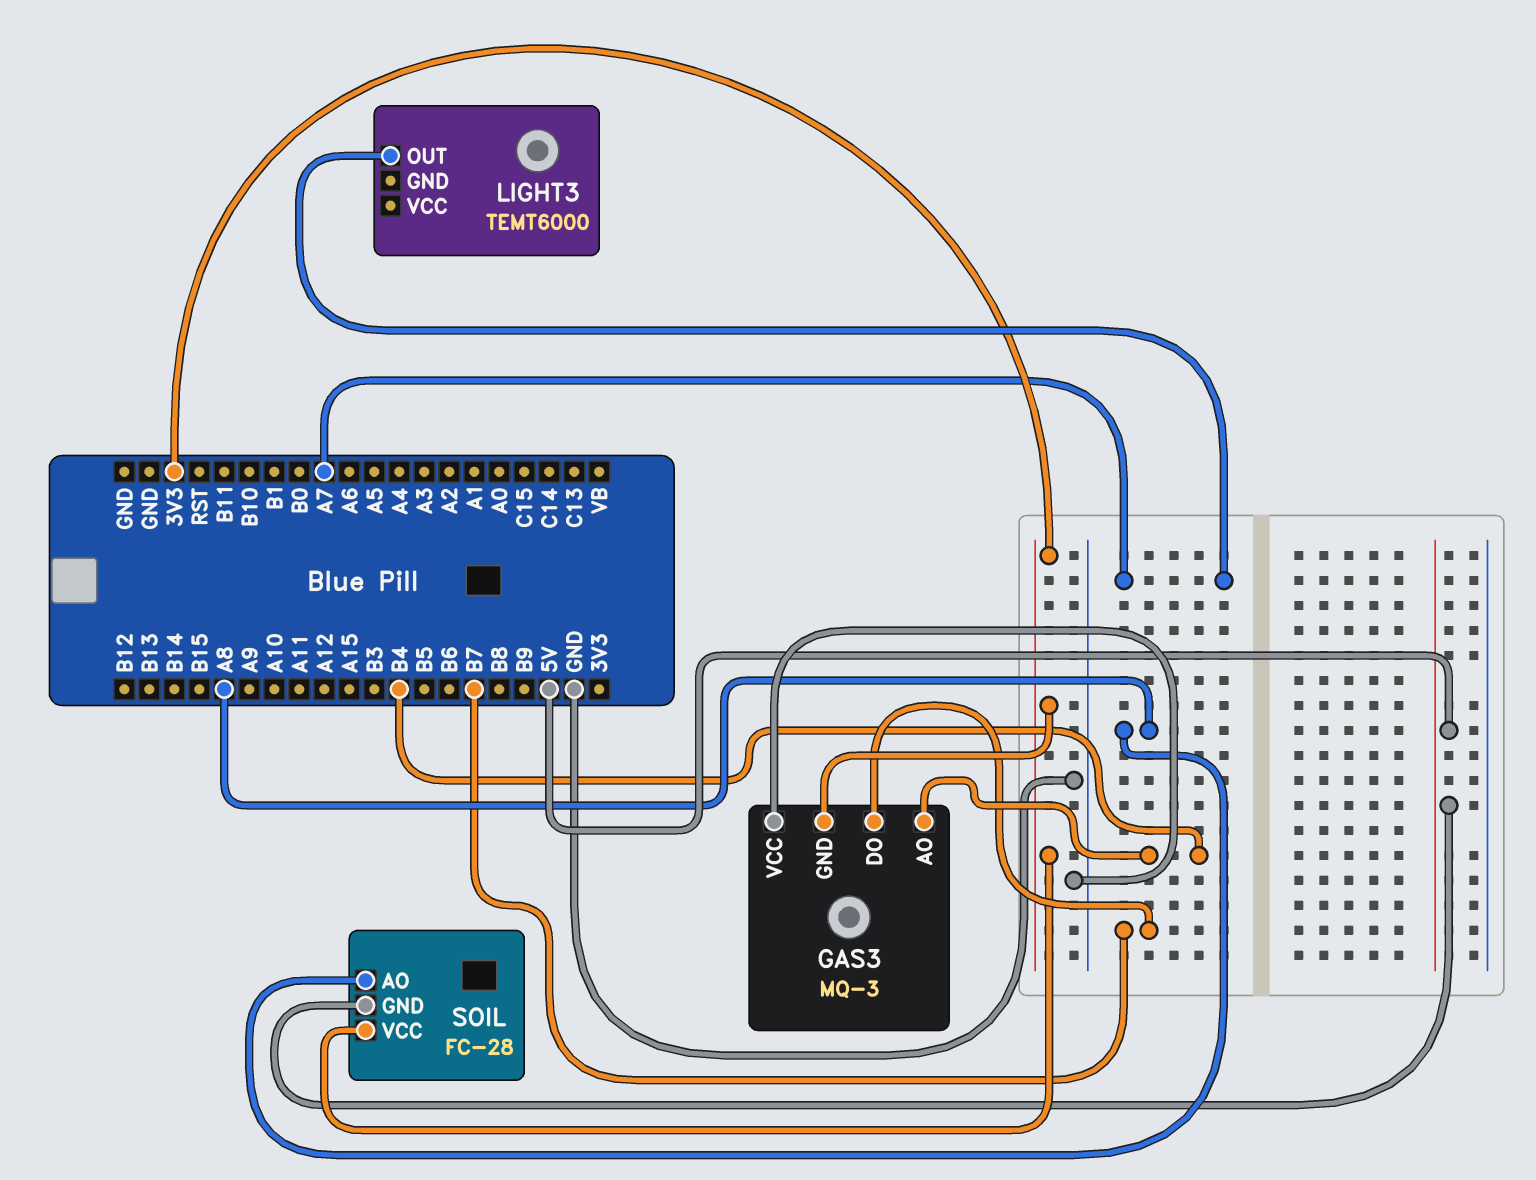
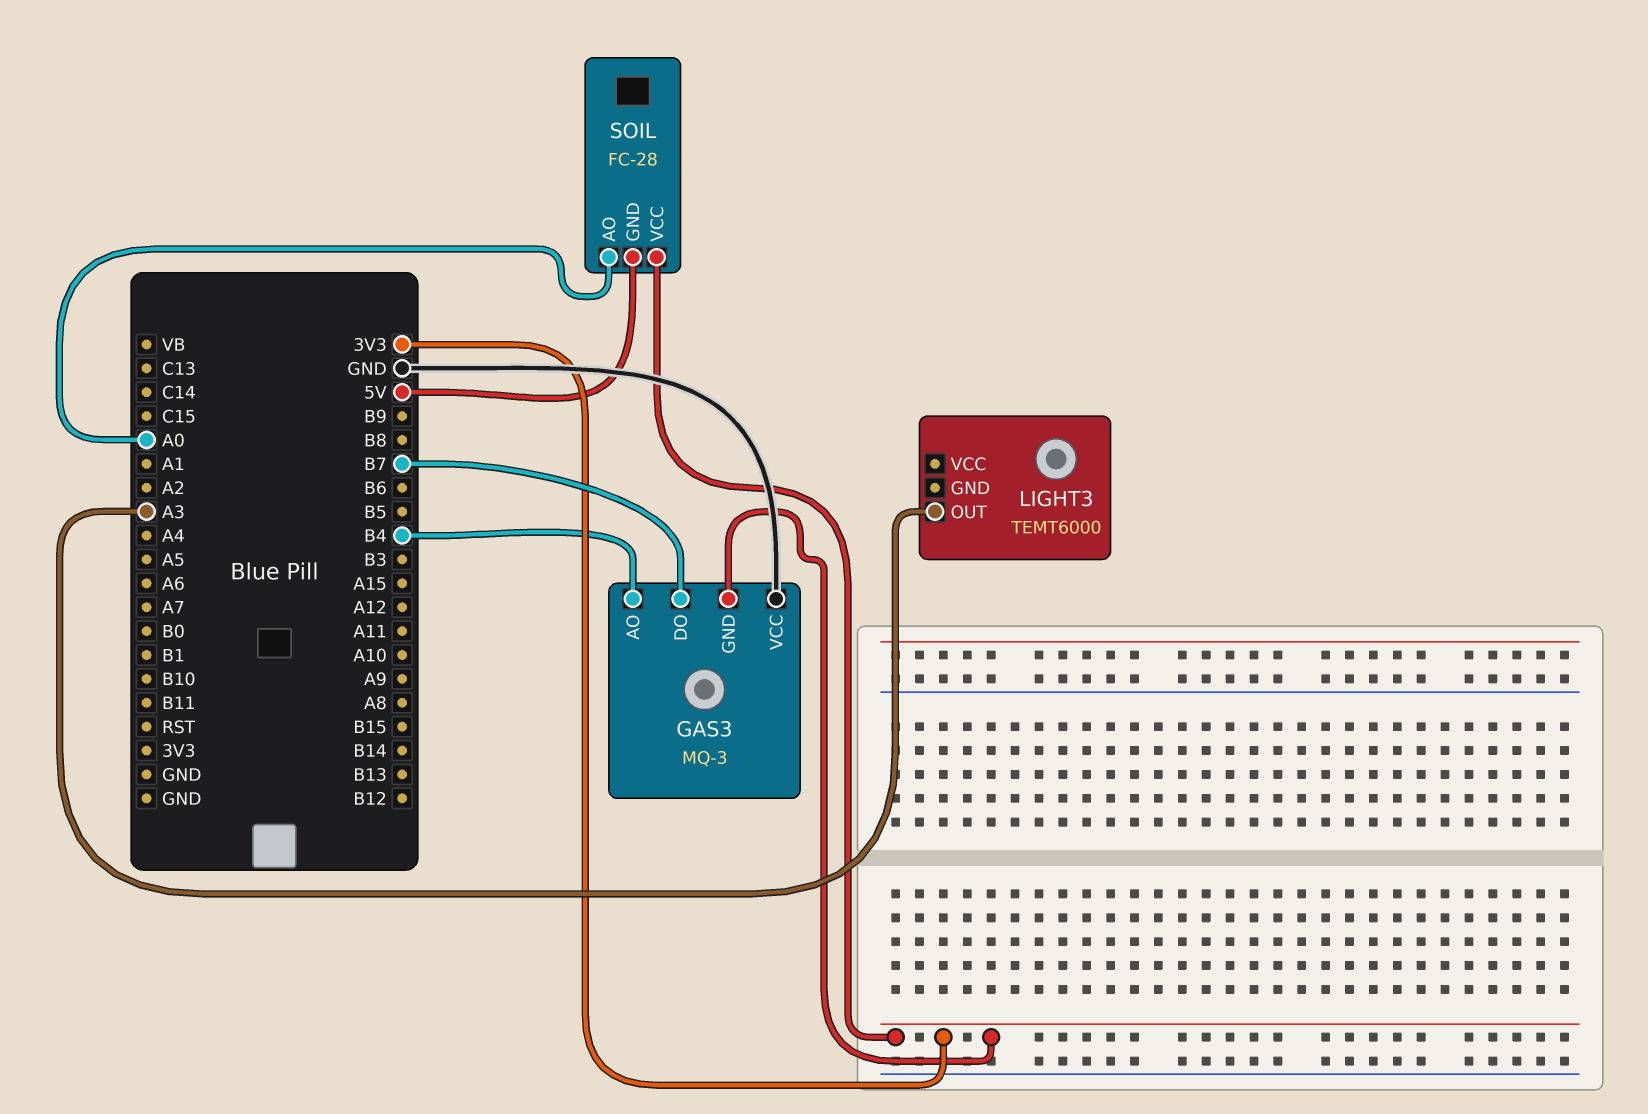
LIGHT3 pin OUT: A7 -> A3
SOIL pin AO: A8 -> A0

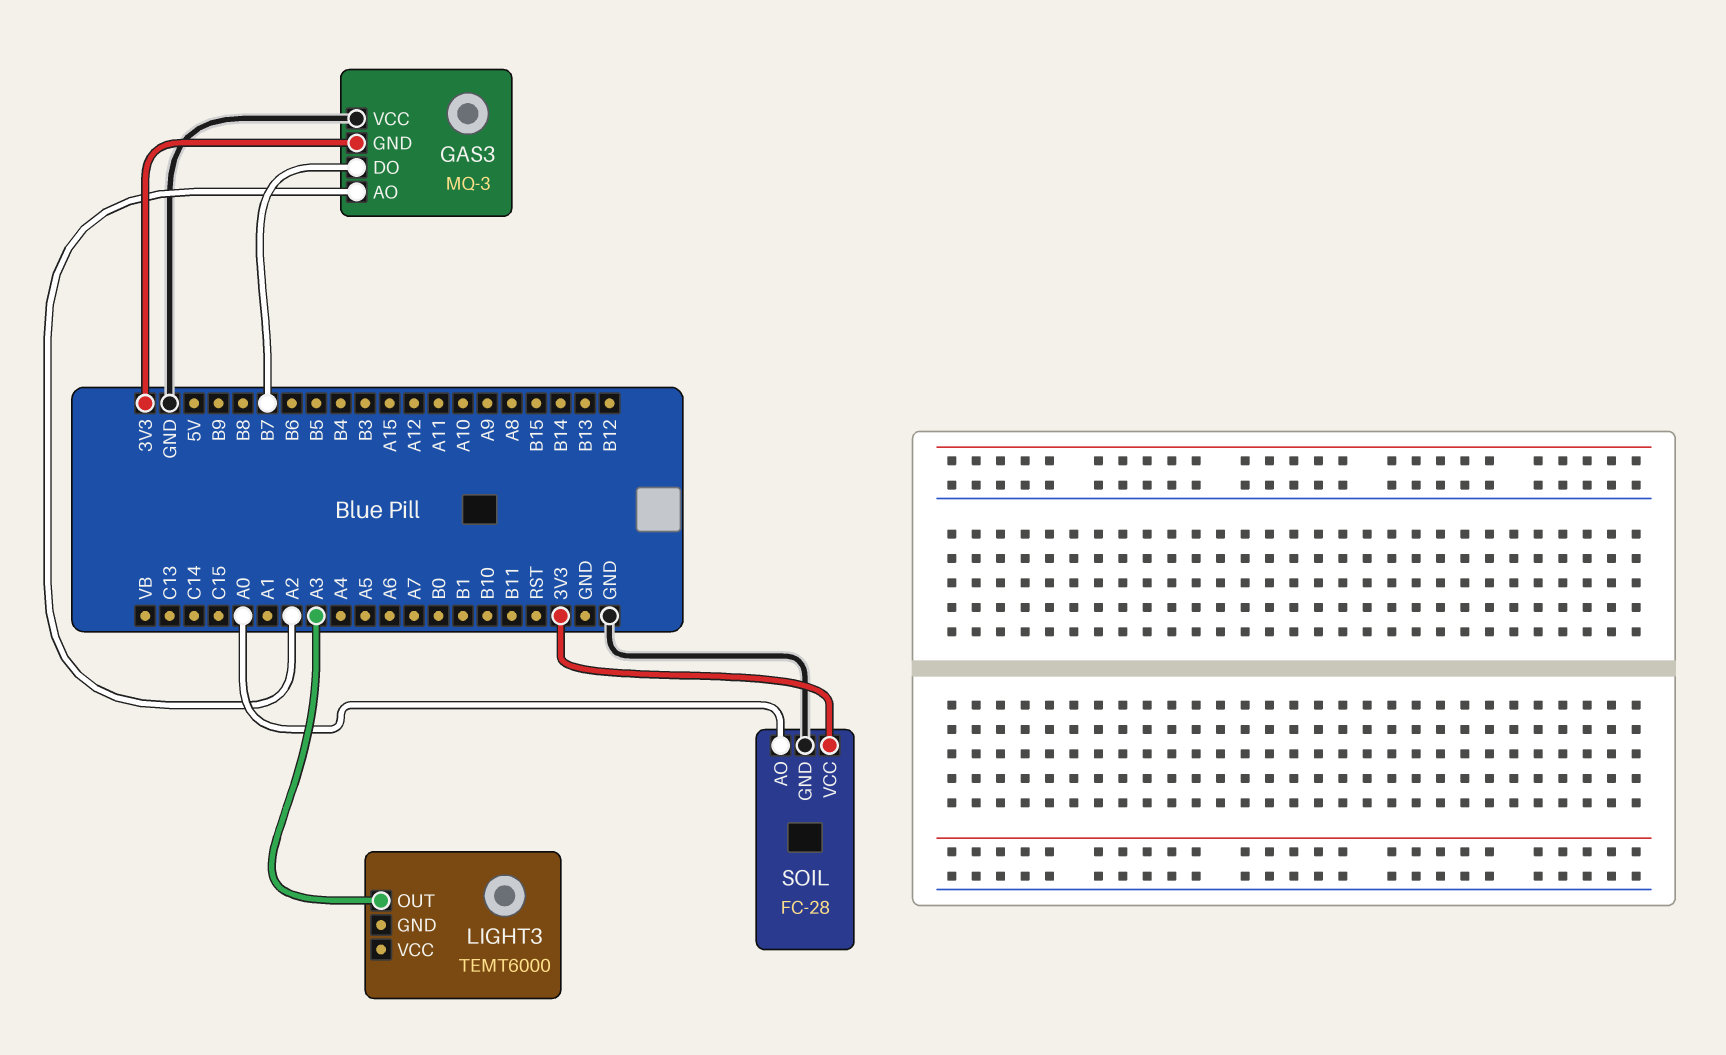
GAS3 pin AO: B4 -> A2
SOIL pin GND: 5V -> GND

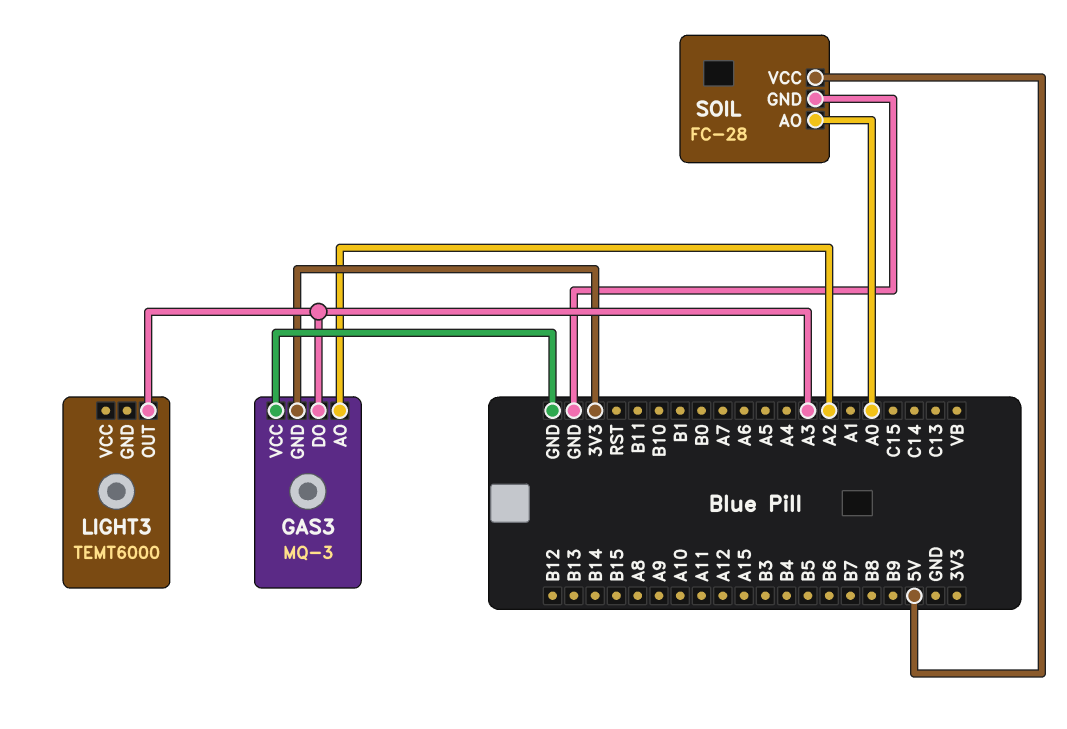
GAS3 pin DO: B7 -> A3
SOIL pin VCC: 3V3 -> 5V

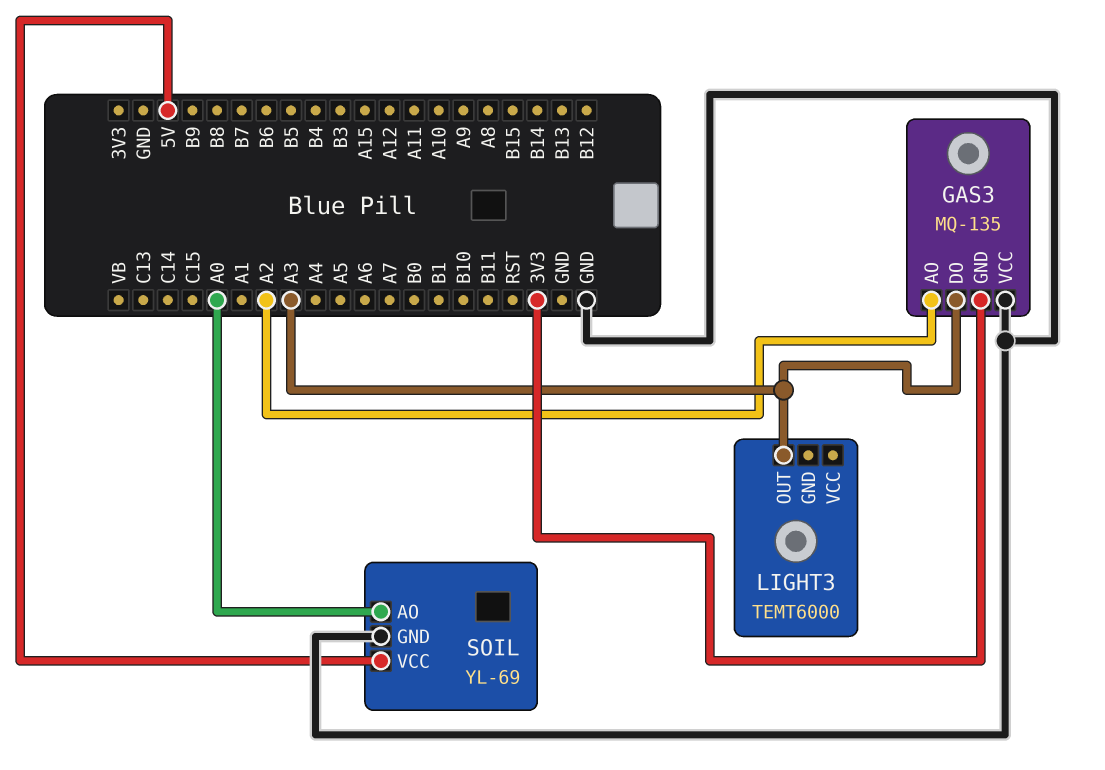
GAS3: MQ-3 -> MQ-135
SOIL: FC-28 -> YL-69

